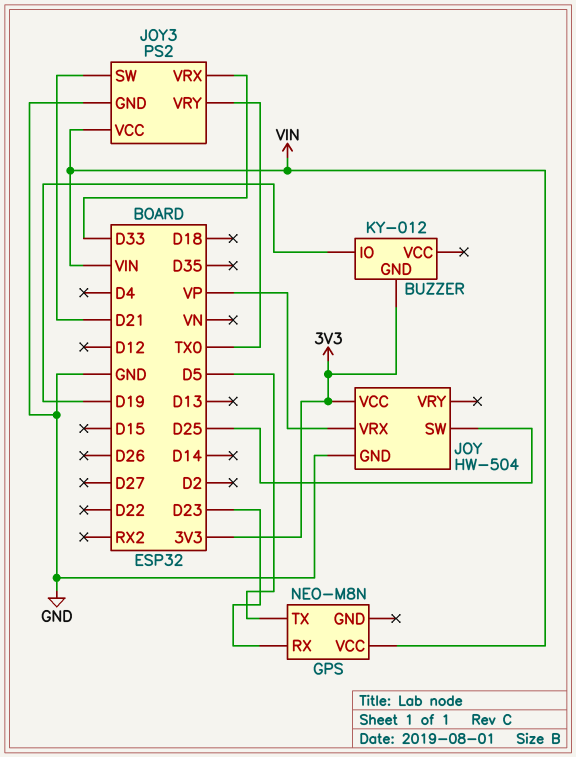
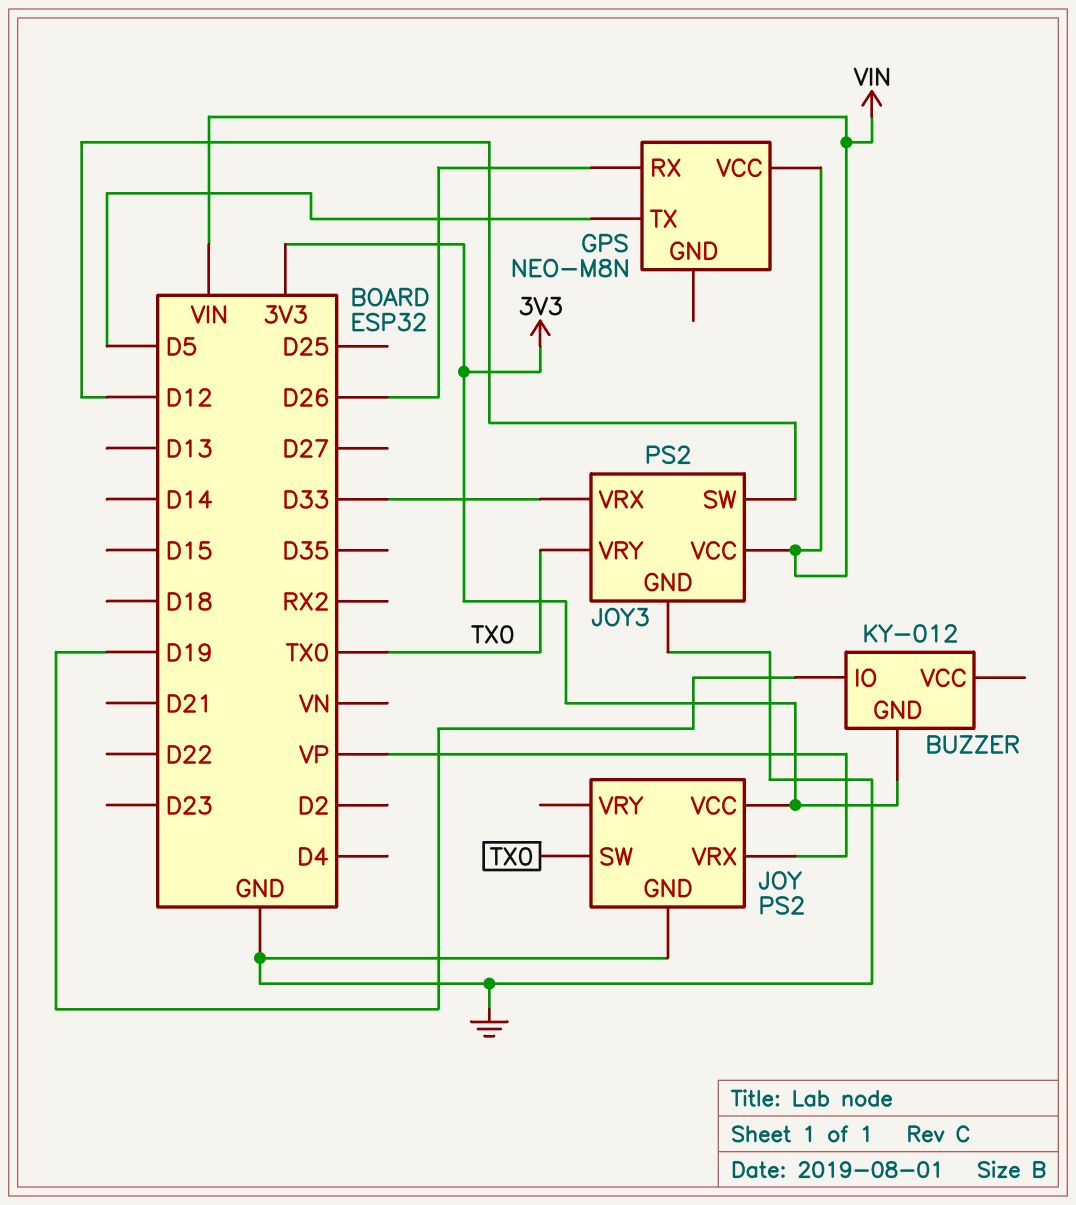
GPS pin RX: D23 -> D26
JOY: HW-504 -> PS2
JOY pin SW: D25 -> TX0
JOY3 pin SW: D21 -> D12

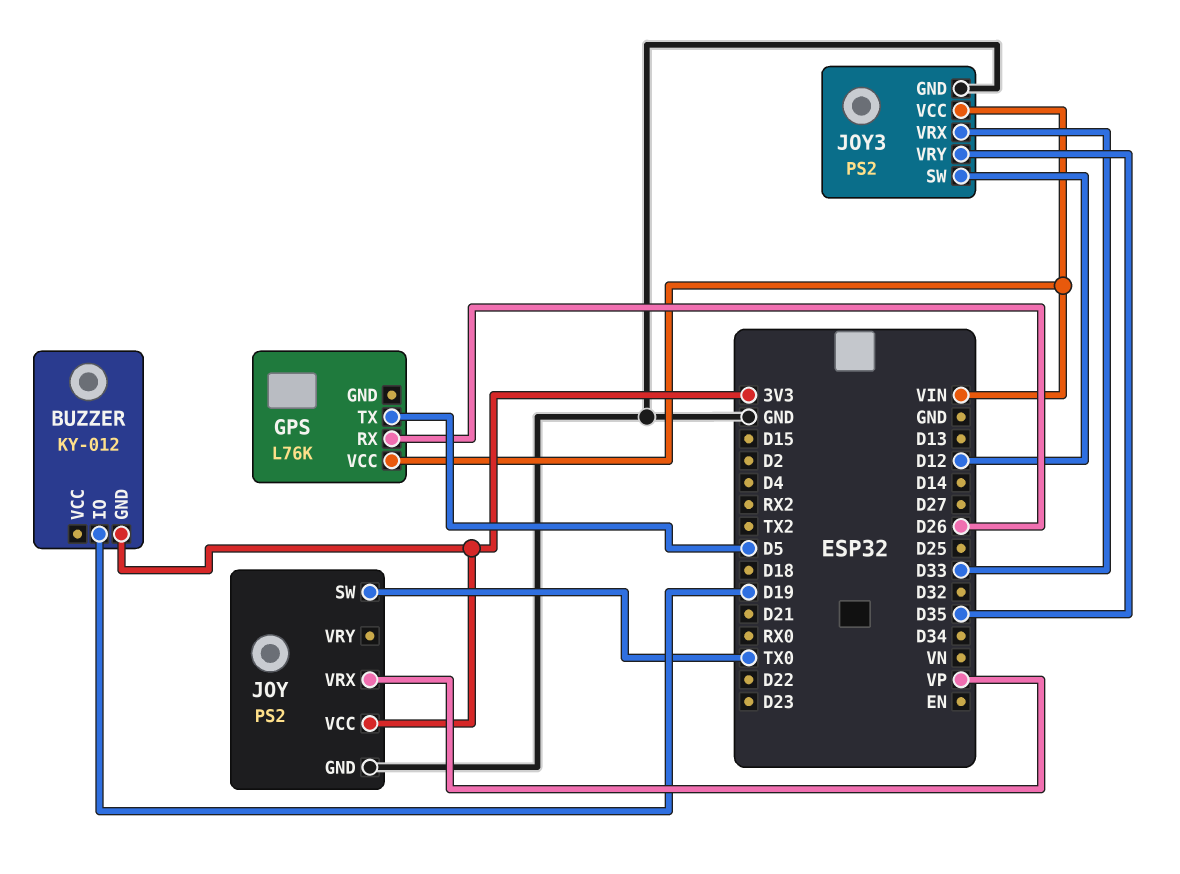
GPS: NEO-M8N -> L76K
JOY3 pin VRY: TX0 -> D35

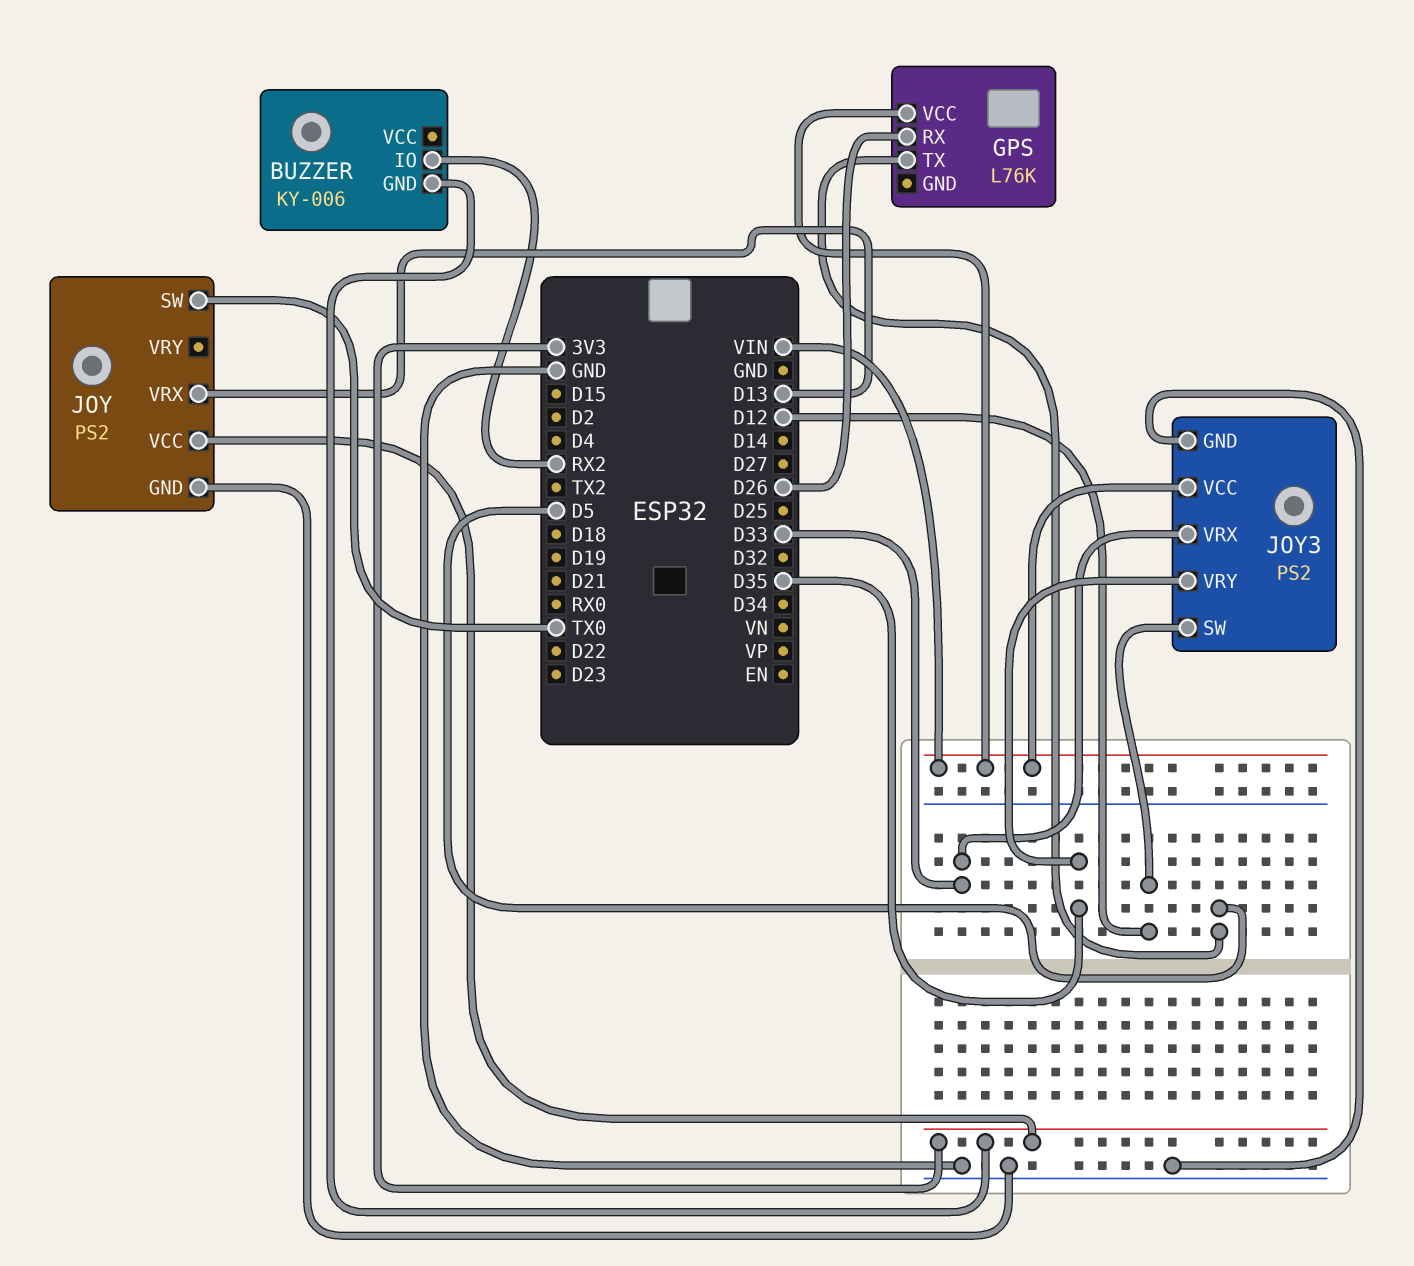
BUZZER: KY-012 -> KY-006
BUZZER pin IO: D19 -> RX2
JOY pin VRX: VP -> D13

